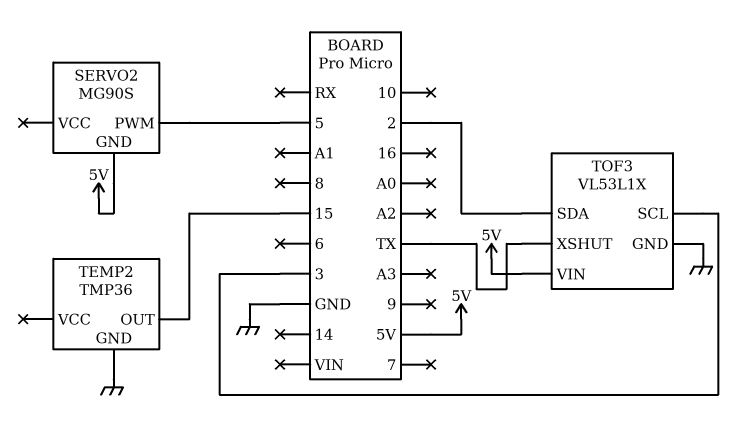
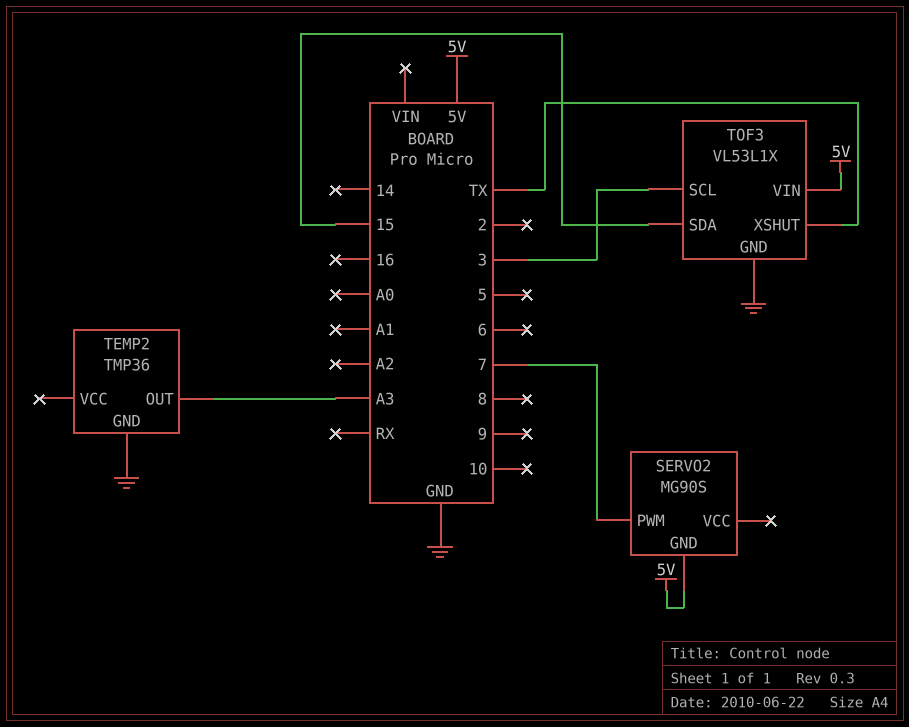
SERVO2 pin PWM: 5 -> 7
TEMP2 pin OUT: 15 -> A3
TOF3 pin SDA: 2 -> 15

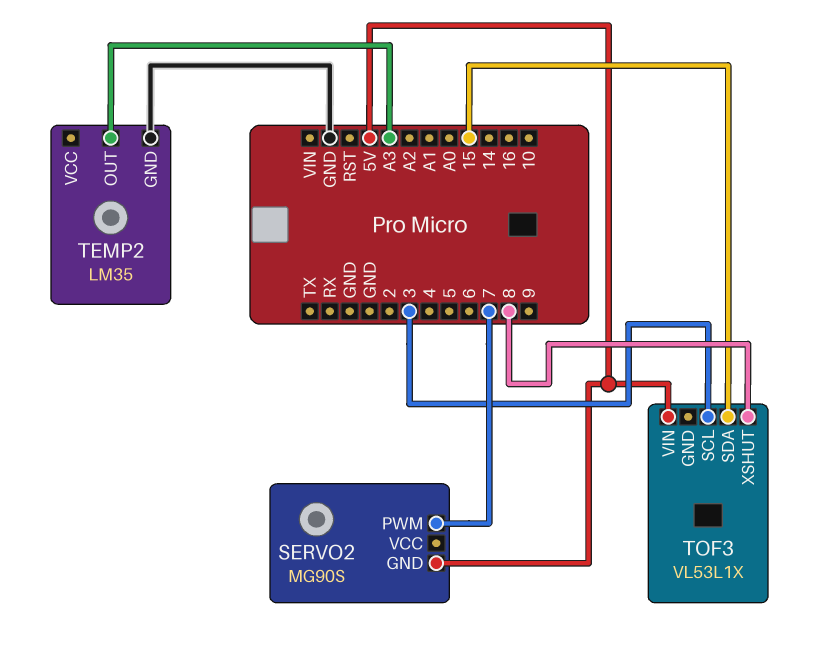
TEMP2: TMP36 -> LM35
TOF3 pin GND: GND -> none
TOF3 pin XSHUT: TX -> 8

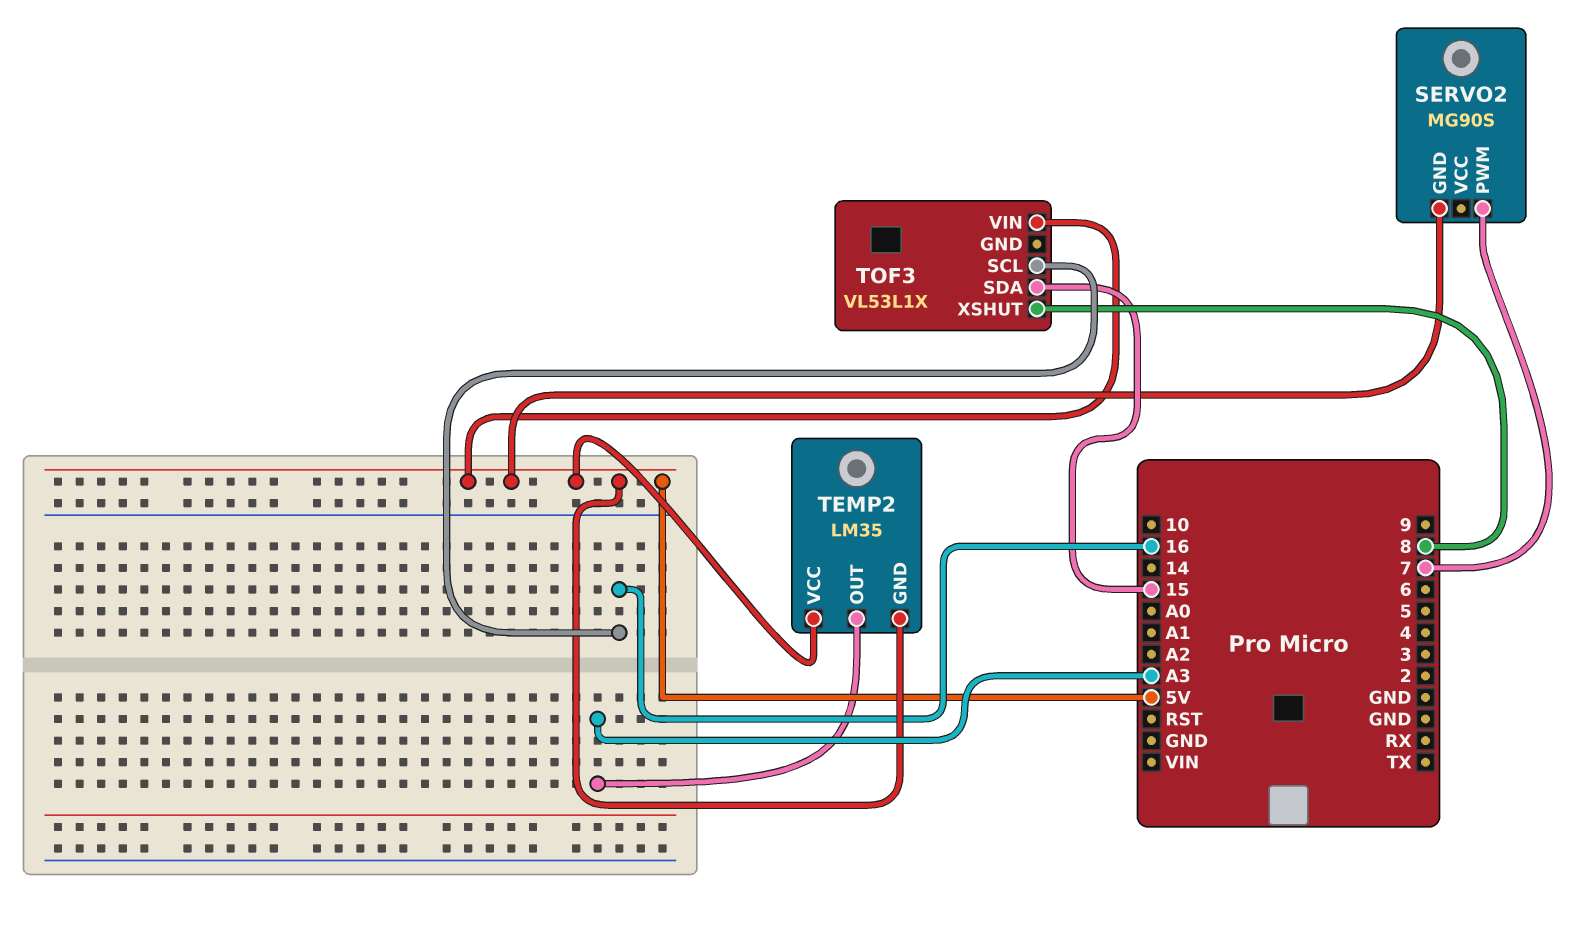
TEMP2 pin GND: GND -> 5V
TEMP2 pin VCC: none -> 5V
TOF3 pin SCL: 3 -> 16

